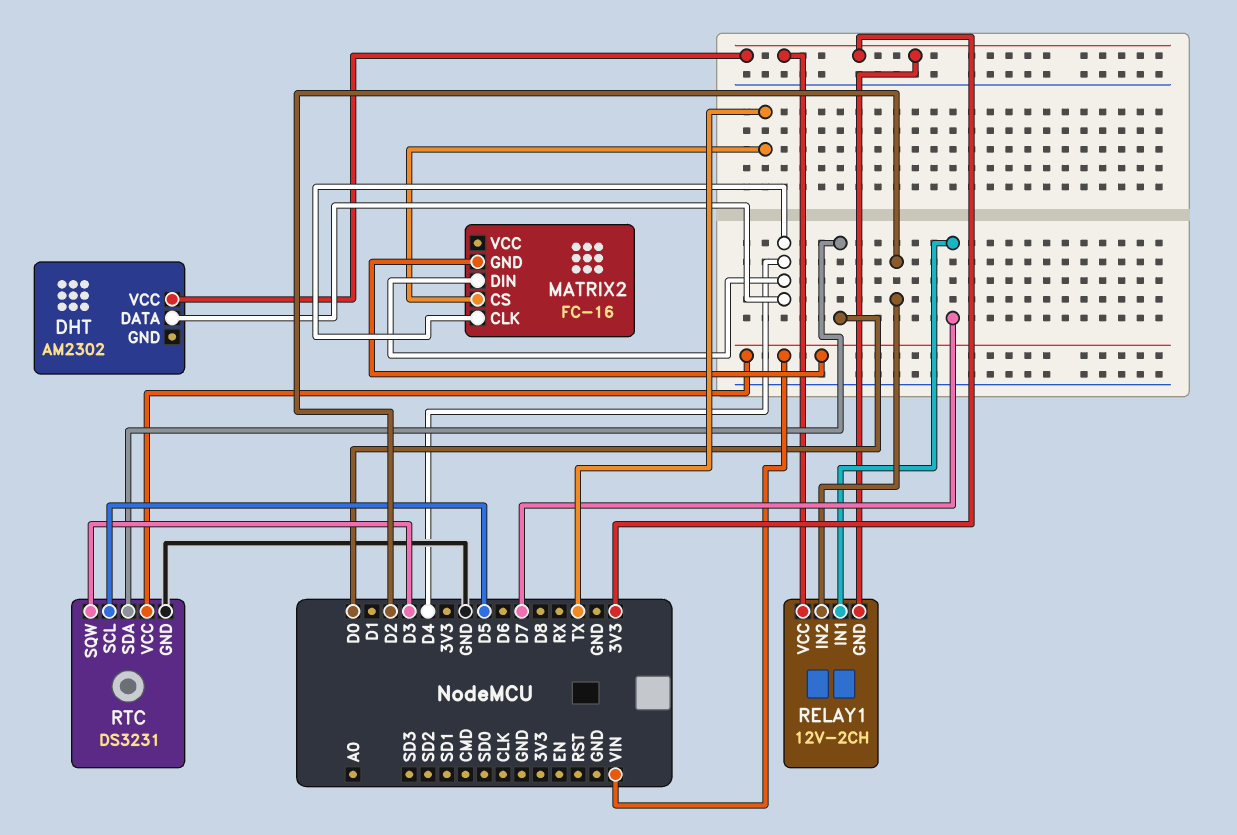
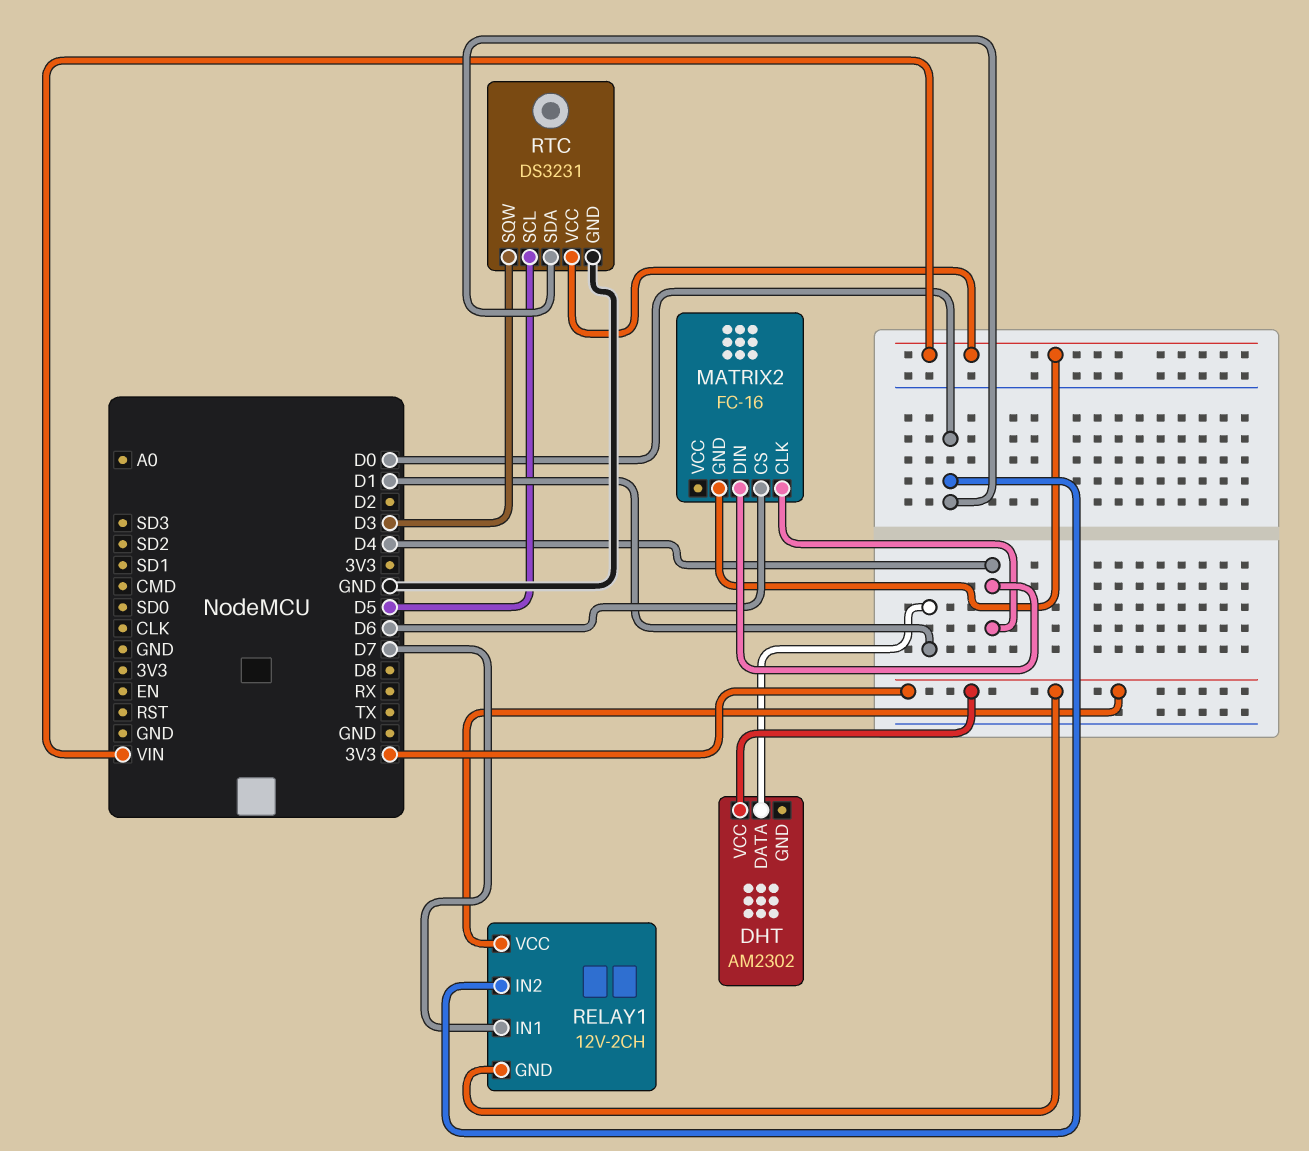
DHT pin DATA: D4 -> D1
MATRIX2 pin CS: TX -> D6
RELAY1 pin IN2: D2 -> D0

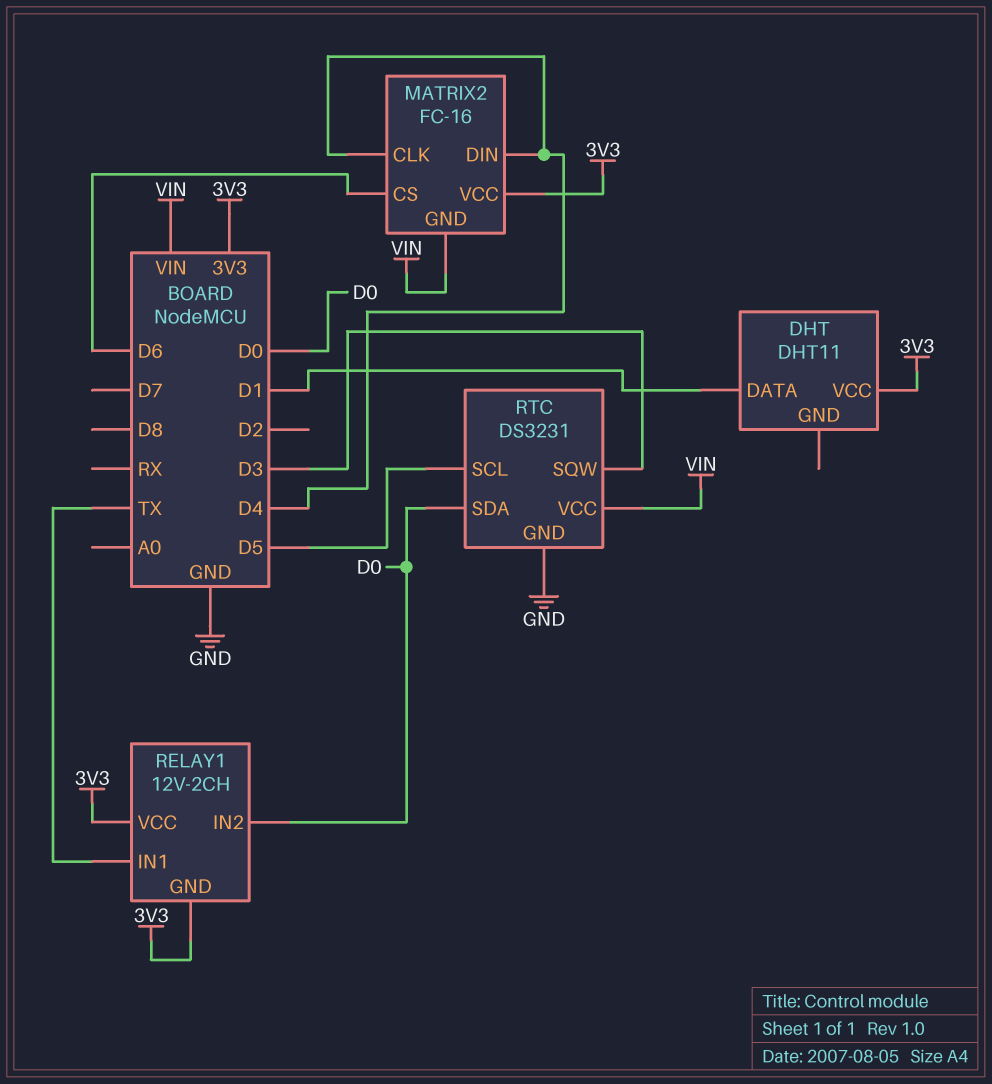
DHT: AM2302 -> DHT11
MATRIX2 pin VCC: none -> 3V3
RELAY1 pin IN1: D7 -> TX

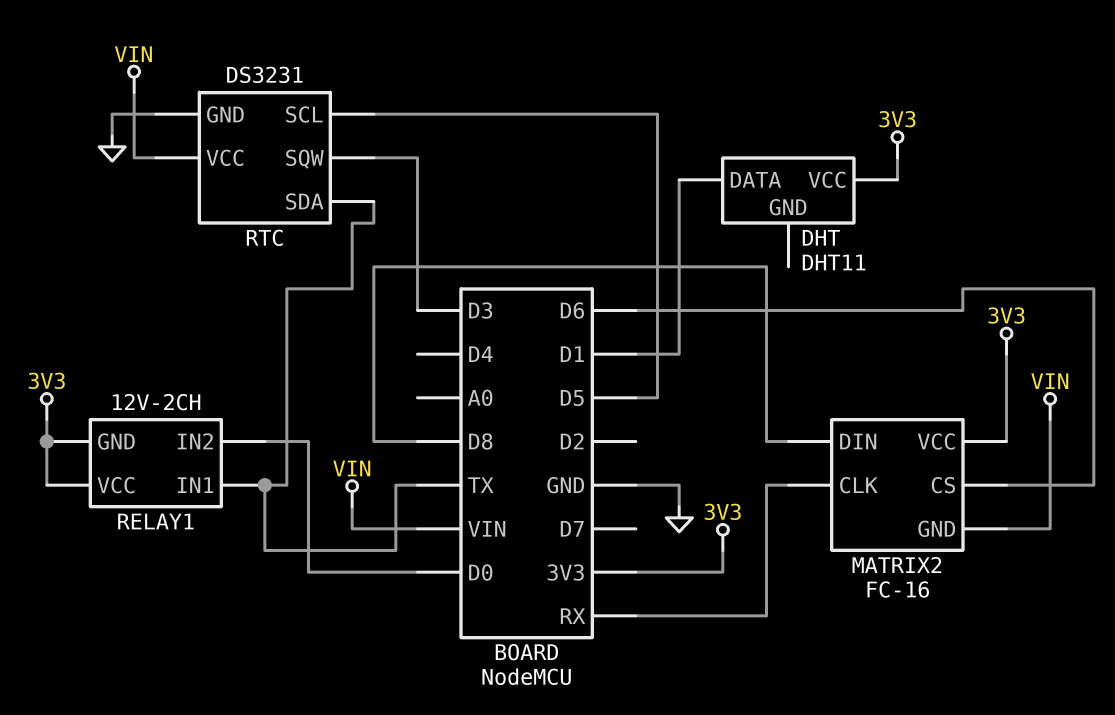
MATRIX2 pin CLK: D4 -> RX
MATRIX2 pin DIN: D4 -> D8
RTC pin SDA: D0 -> TX

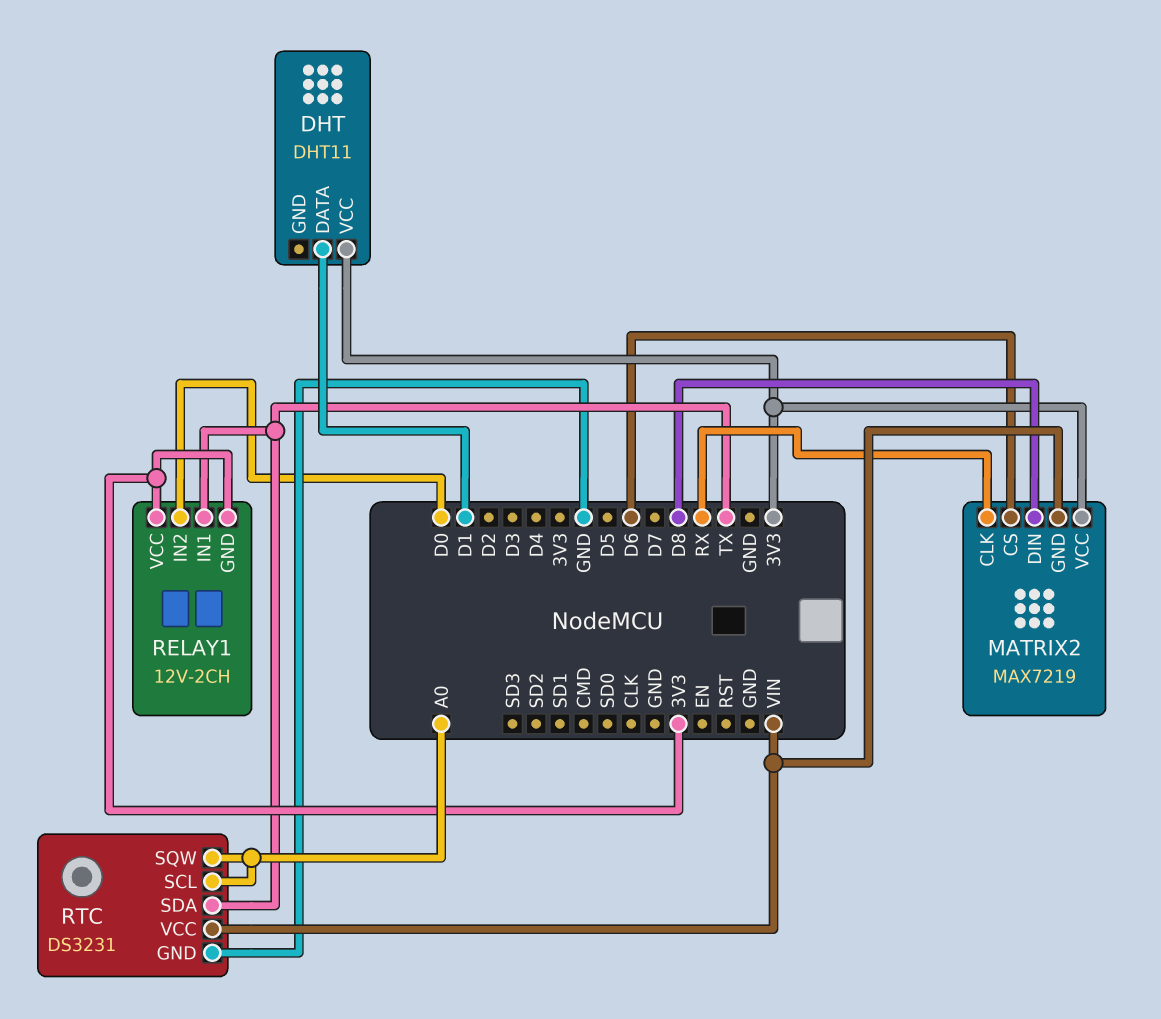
MATRIX2: FC-16 -> MAX7219
RTC pin SCL: D5 -> A0
RTC pin SQW: D3 -> A0

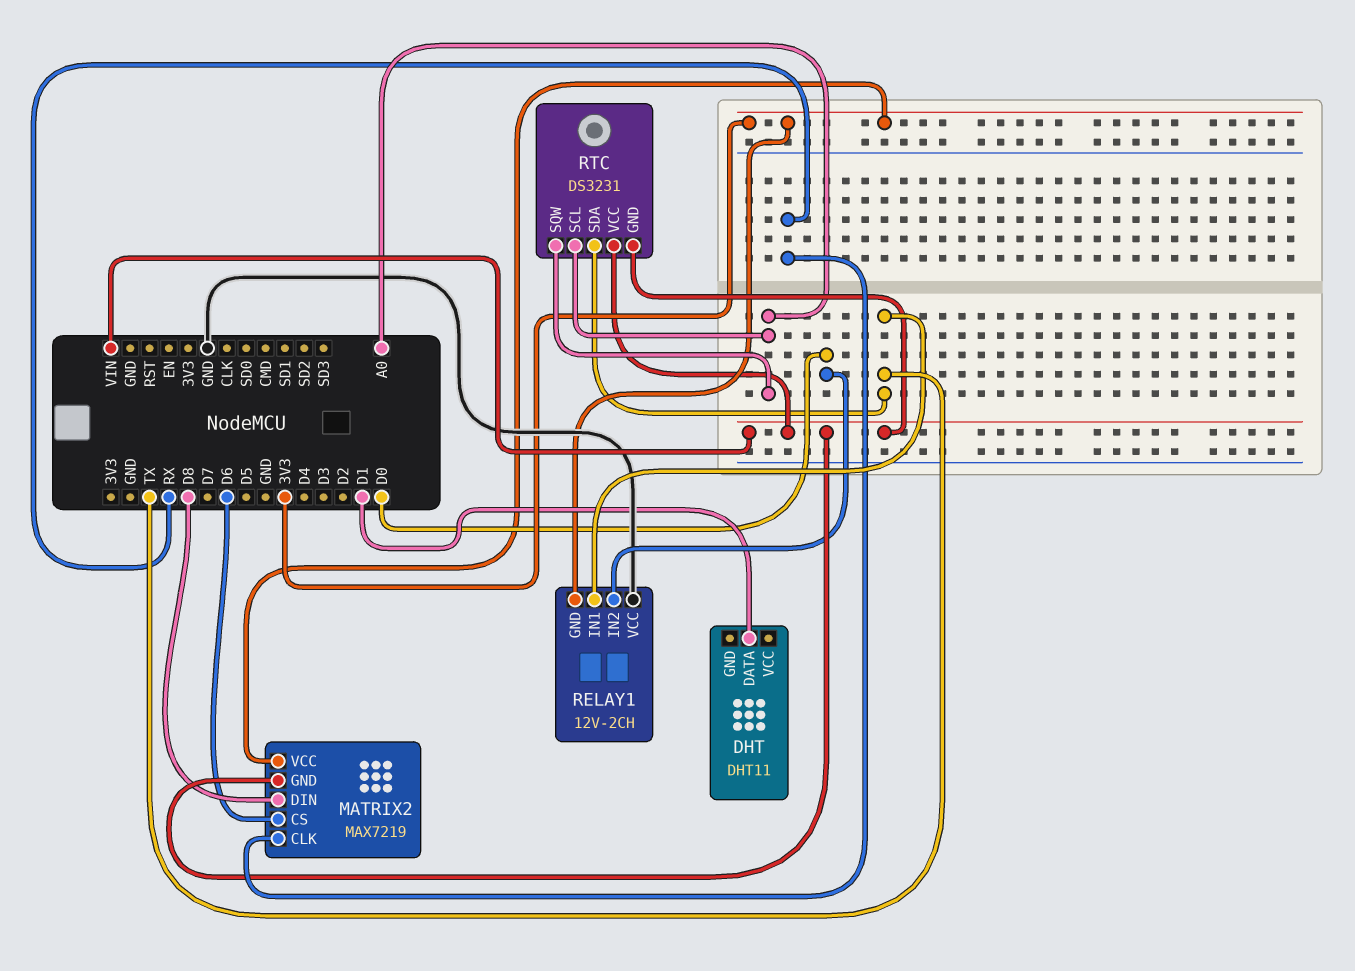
DHT pin VCC: 3V3 -> none
RELAY1 pin VCC: 3V3 -> GND
RTC pin GND: GND -> VIN

